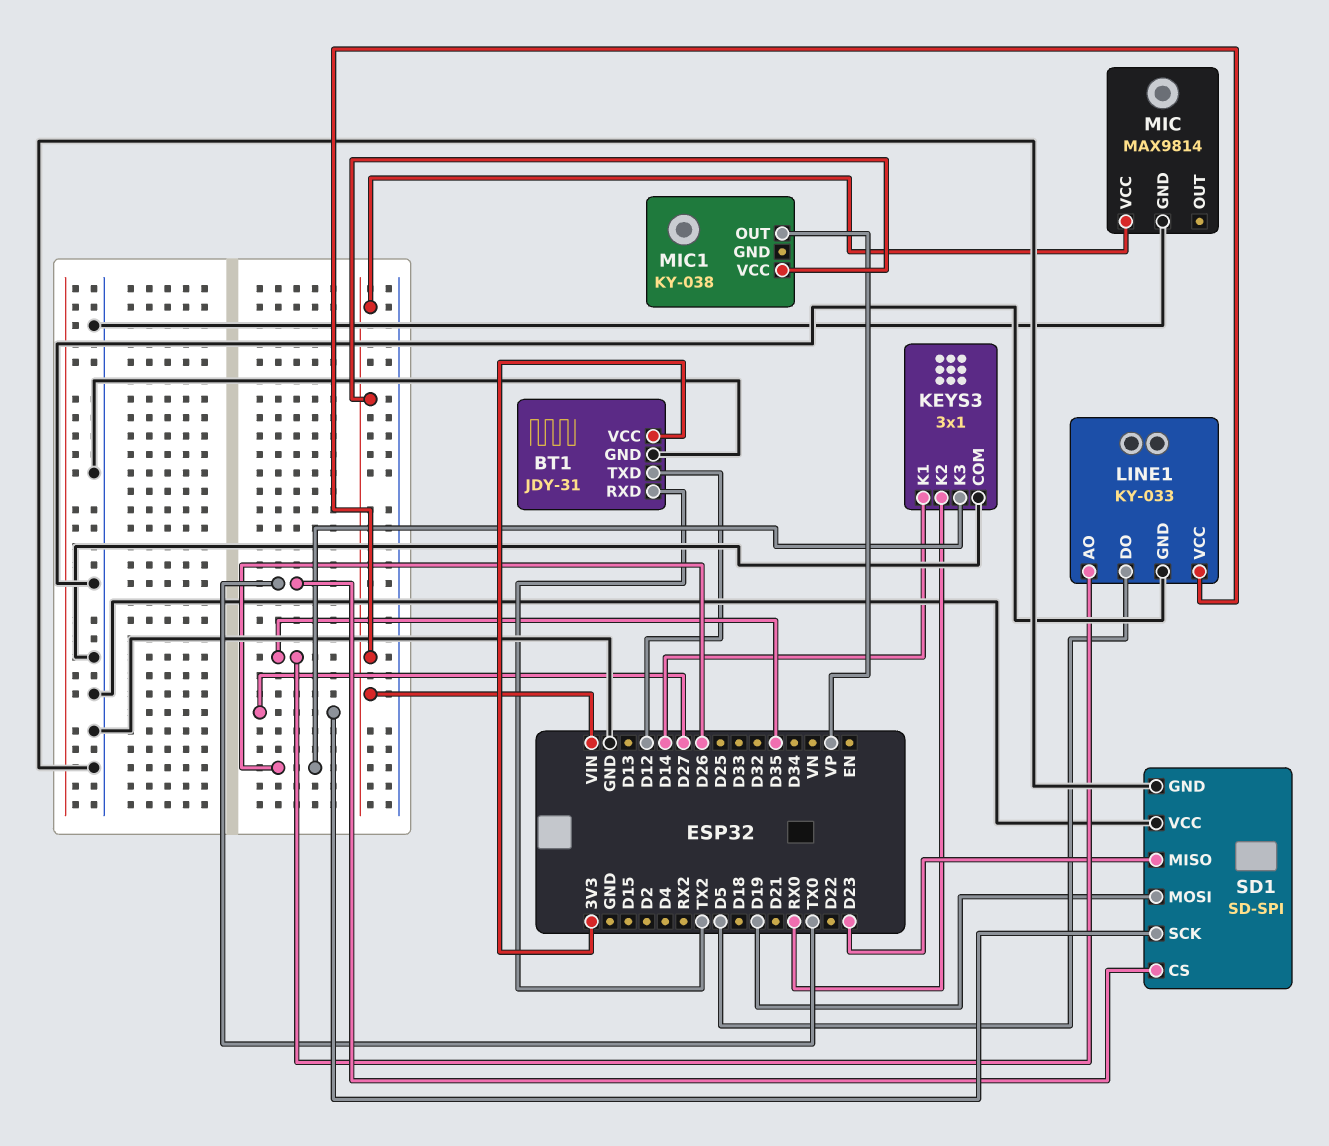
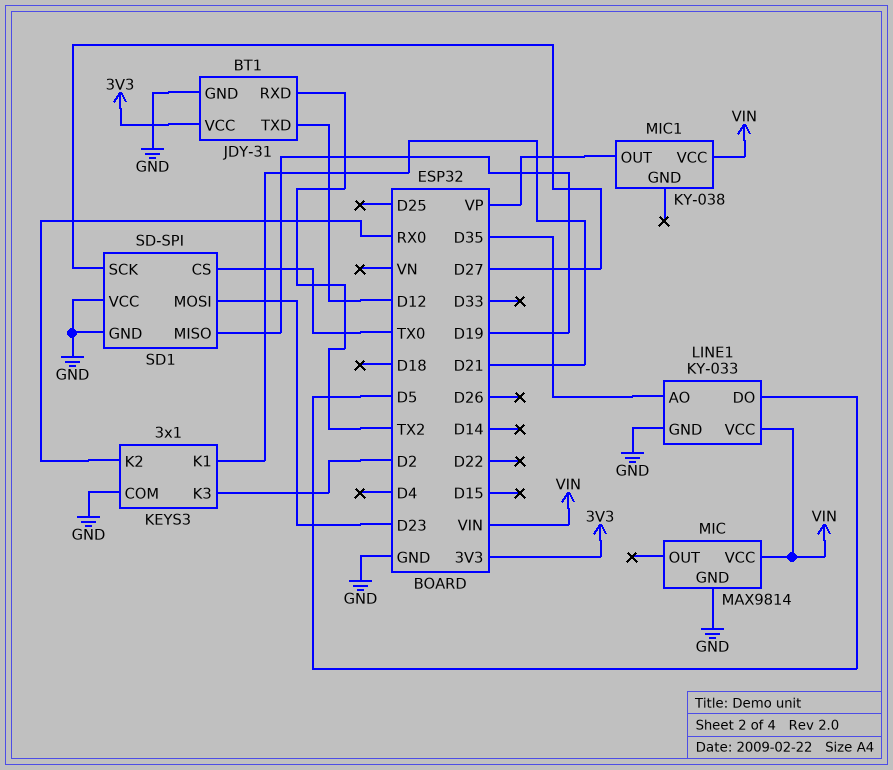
KEYS3 pin K1: D14 -> D21
KEYS3 pin K3: D26 -> D2
SD1 pin MISO: D23 -> D19
SD1 pin MOSI: D19 -> D23

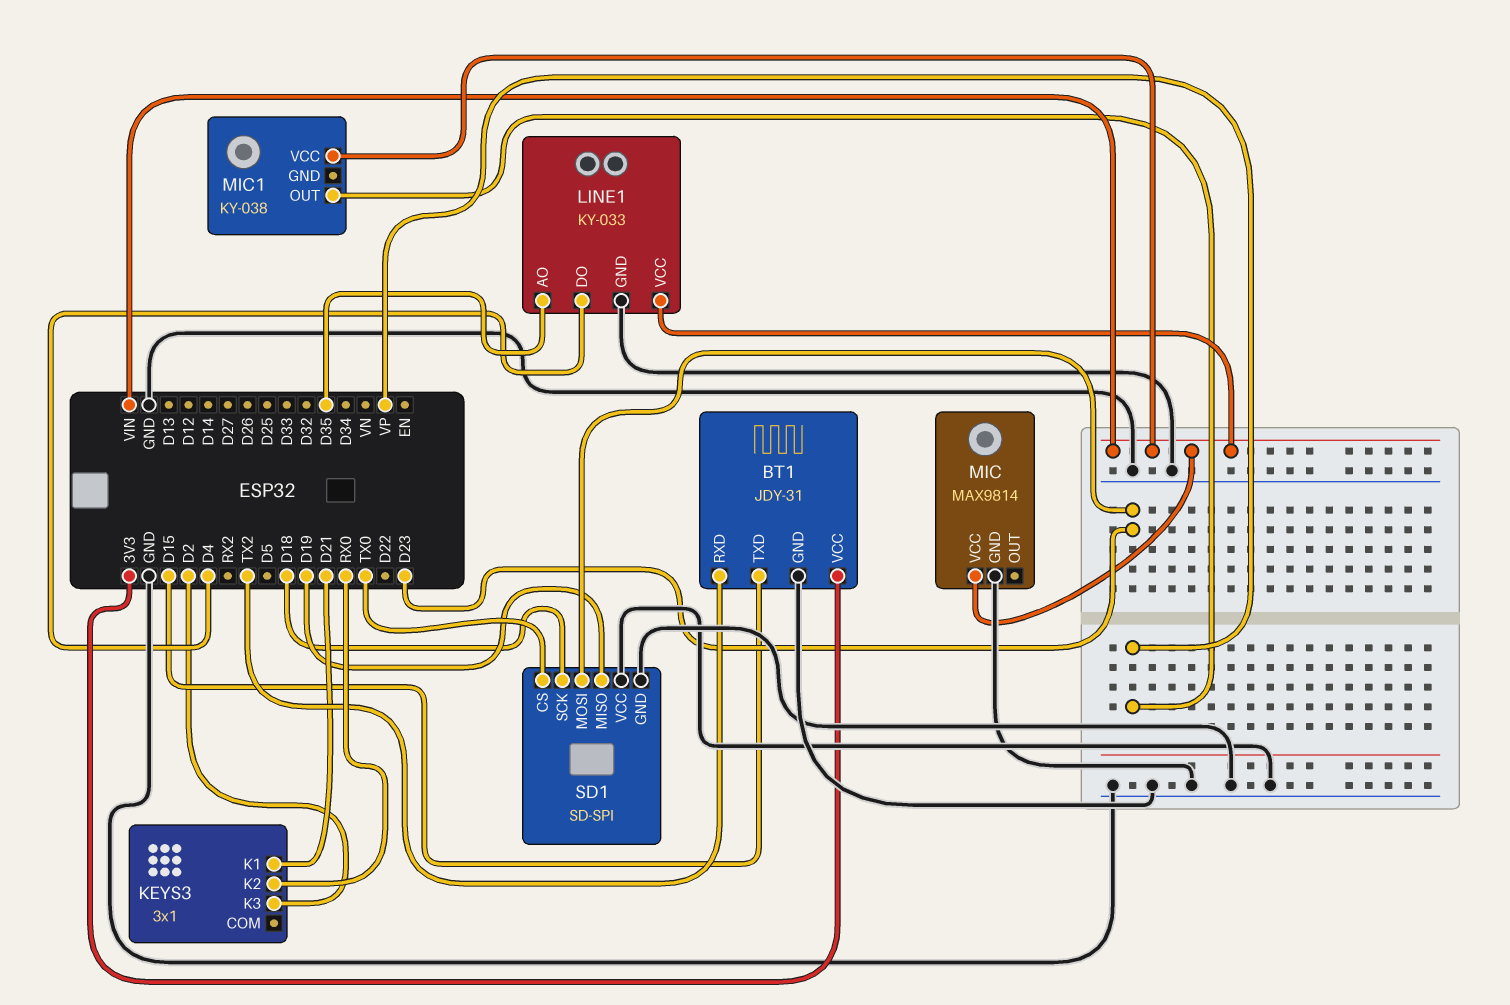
BT1 pin TXD: D12 -> D15
KEYS3 pin COM: GND -> none
LINE1 pin DO: D5 -> D4
SD1 pin SCK: D27 -> D18

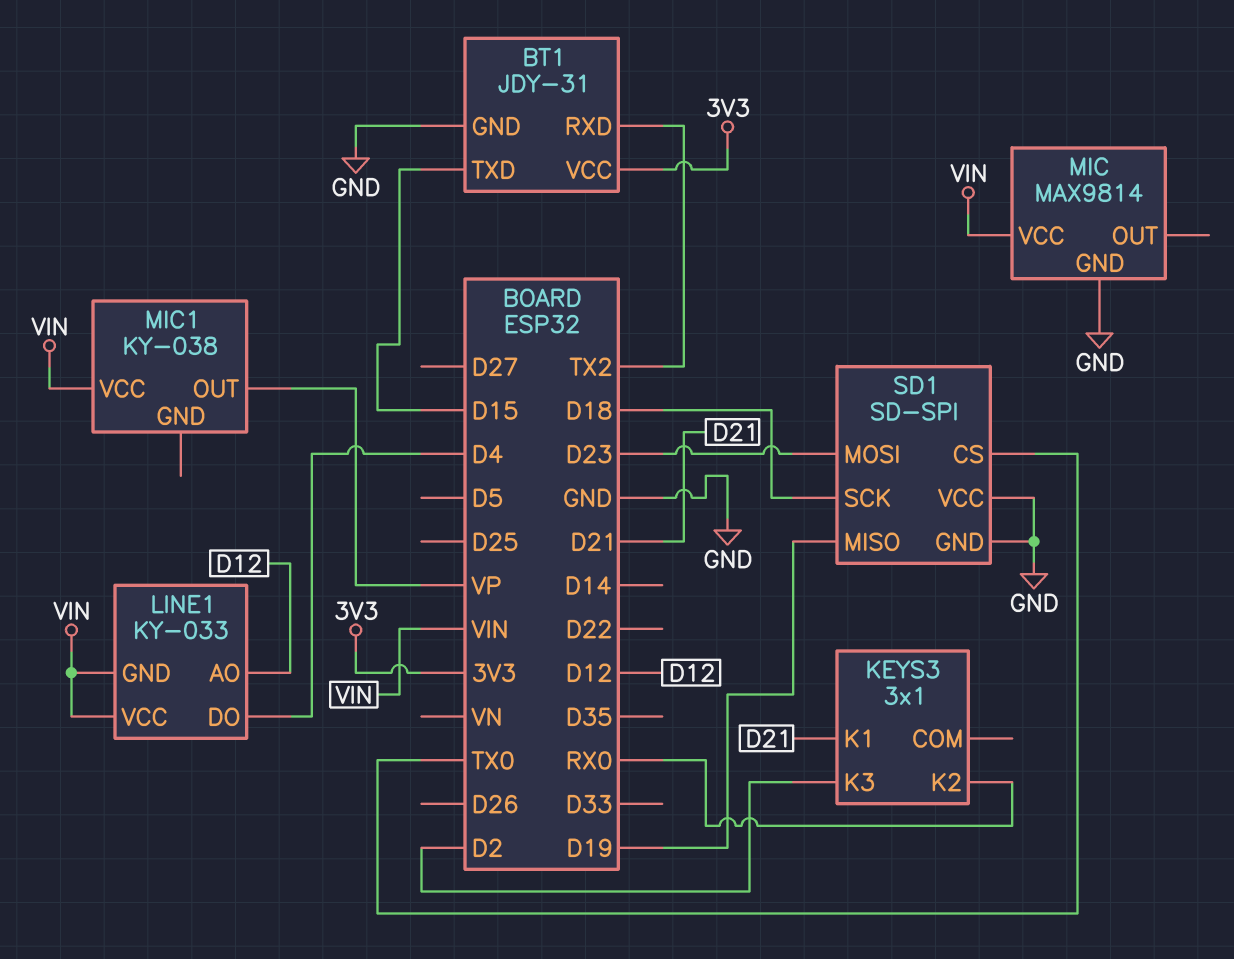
LINE1 pin AO: D35 -> D12
LINE1 pin GND: GND -> VIN

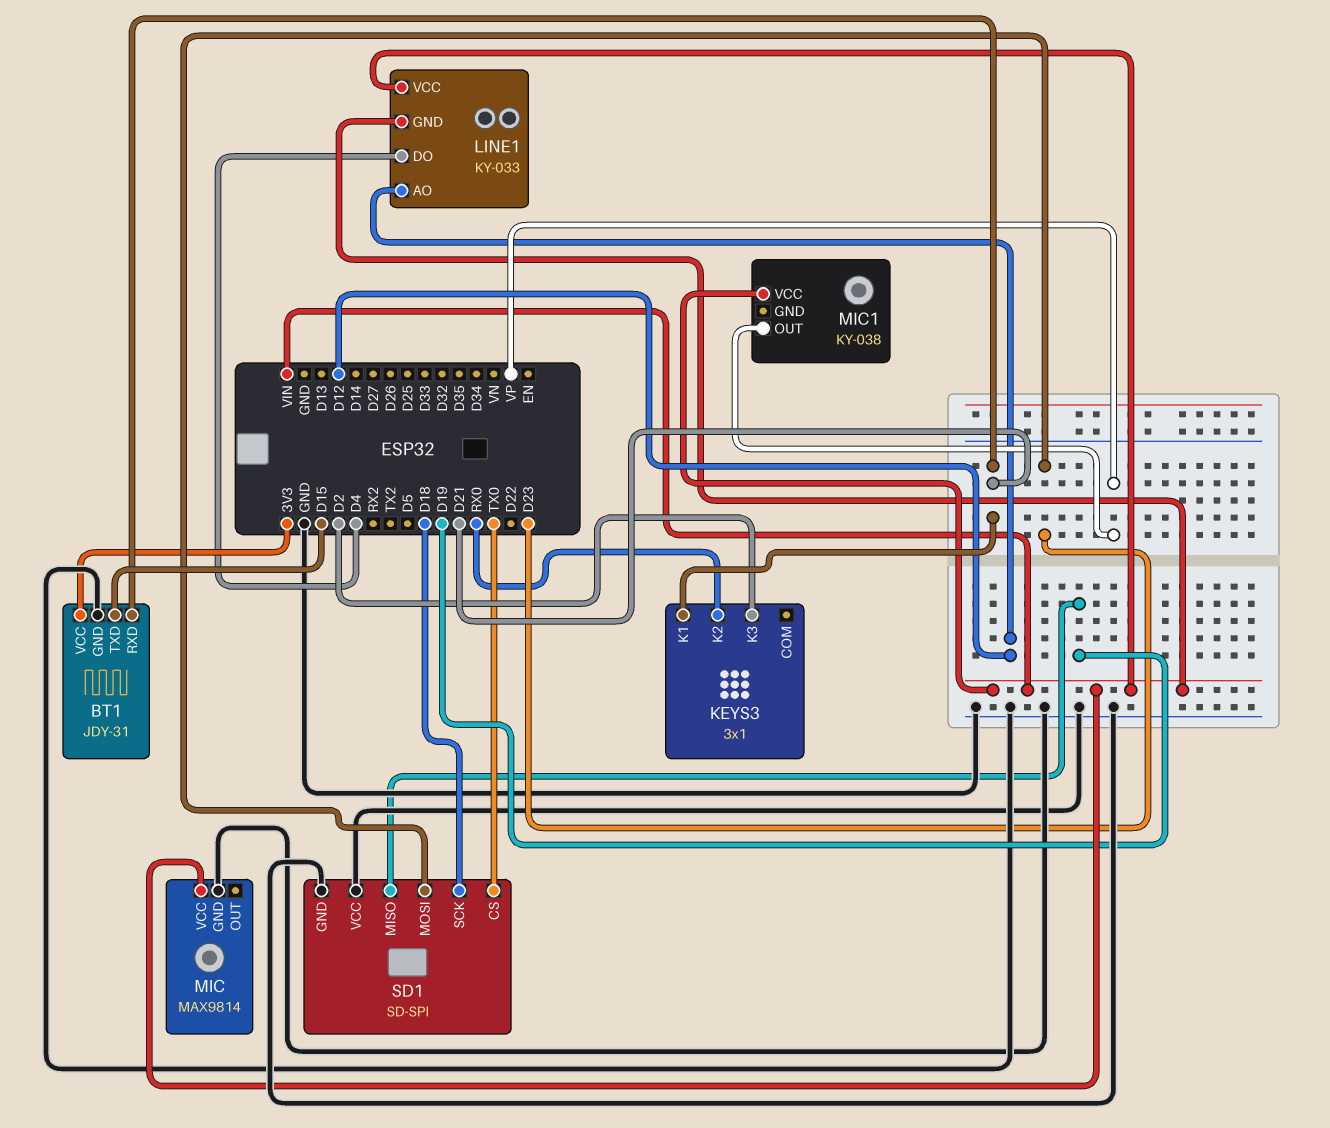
BT1 pin RXD: TX2 -> D21

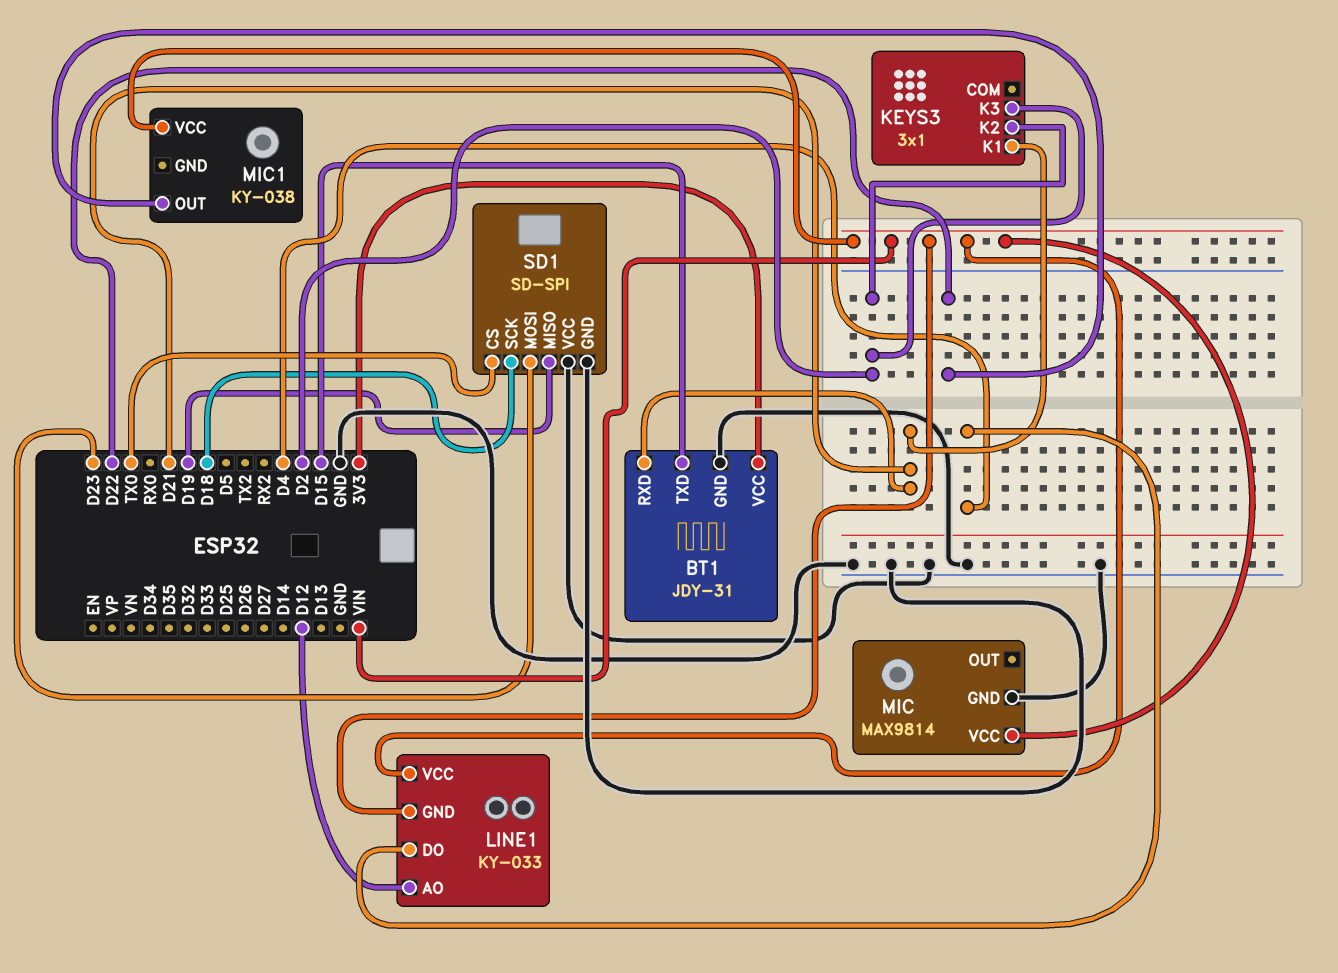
KEYS3 pin K2: RX0 -> D2
MIC1 pin OUT: VP -> D22

